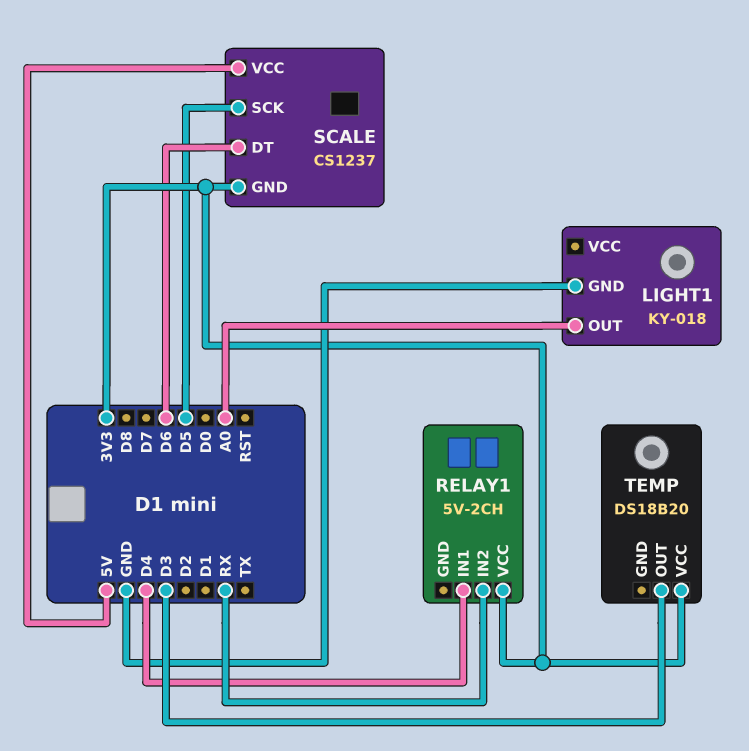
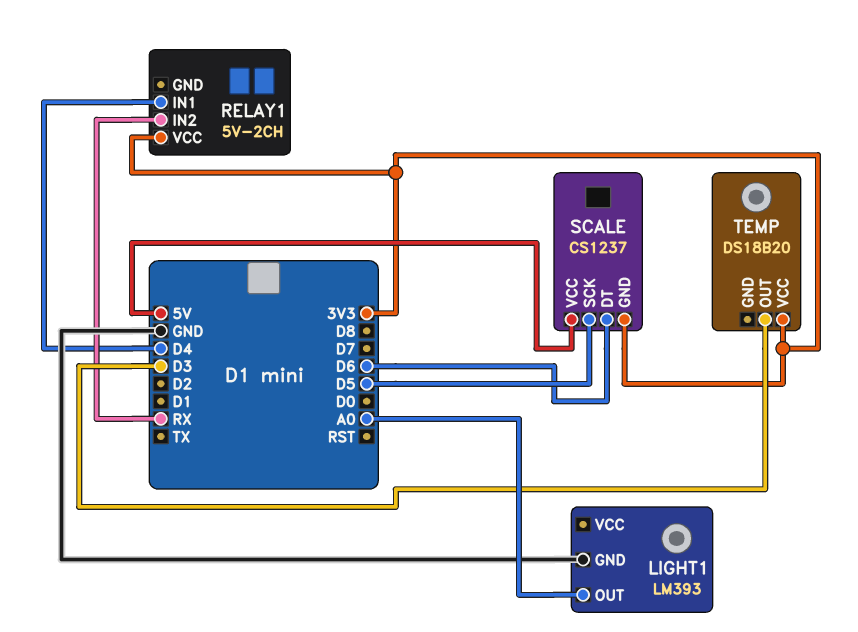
LIGHT1: KY-018 -> LM393

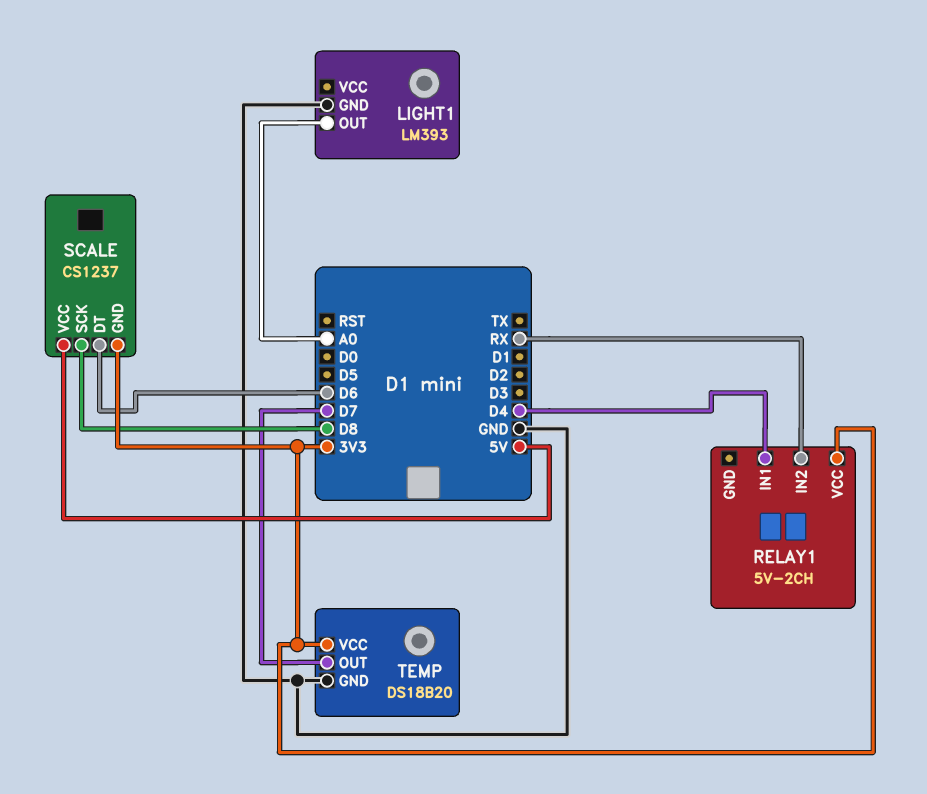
SCALE pin SCK: D5 -> D8
TEMP pin GND: none -> GND
TEMP pin OUT: D3 -> D7

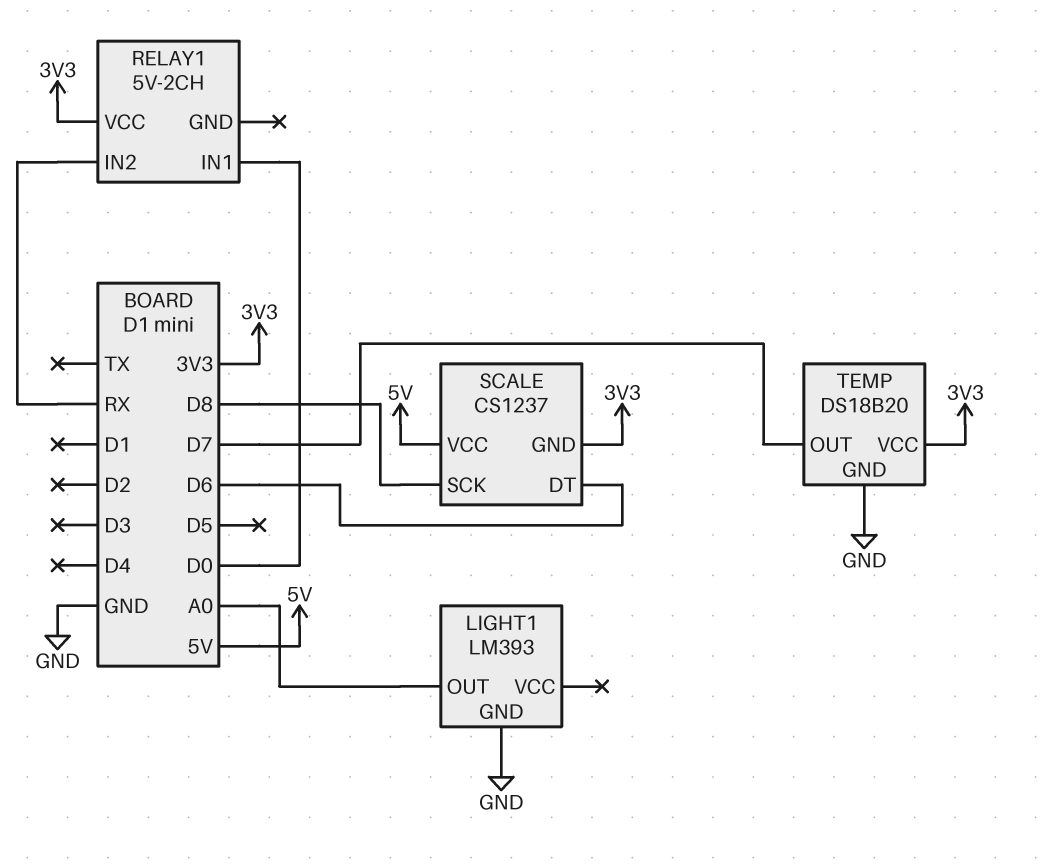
RELAY1 pin IN1: D4 -> D0

